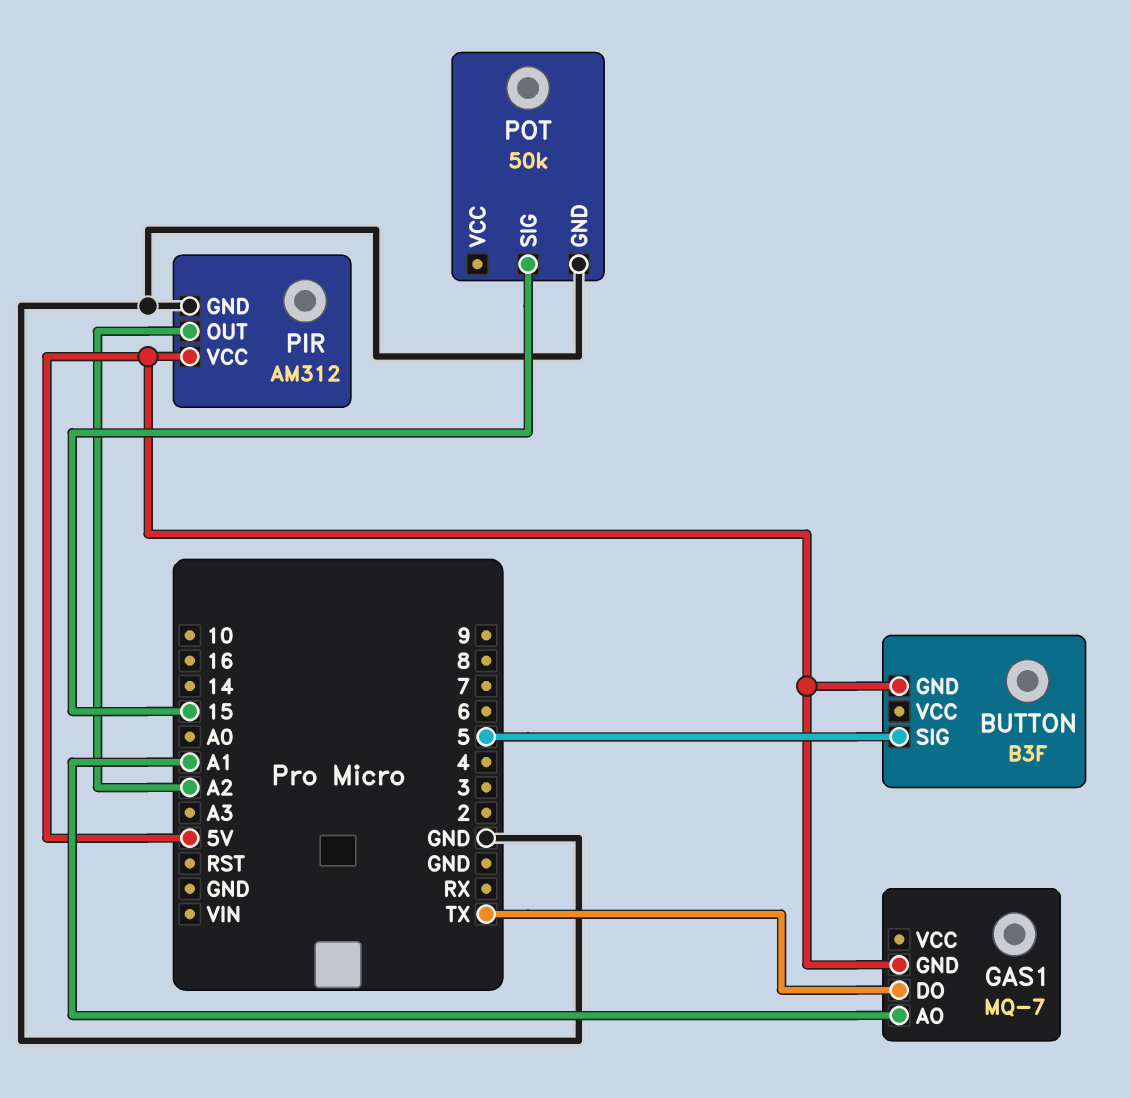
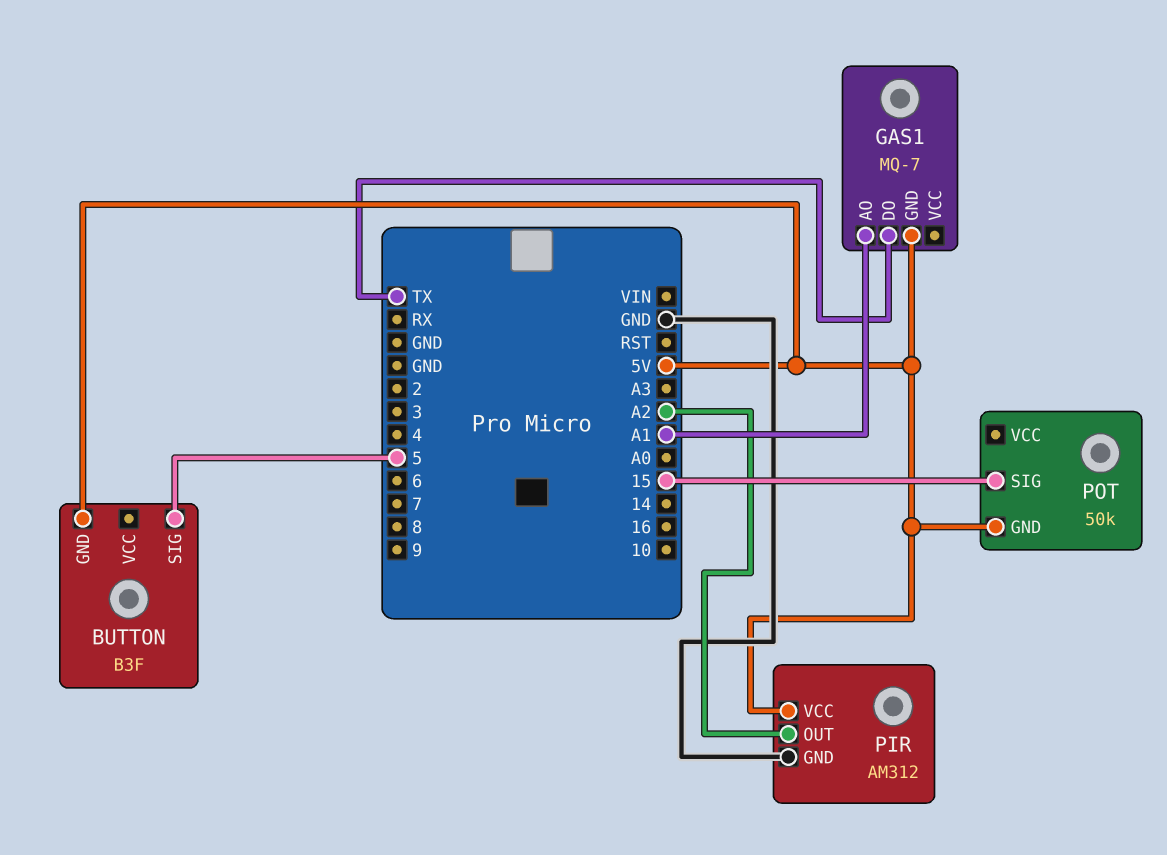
POT pin GND: GND -> 5V

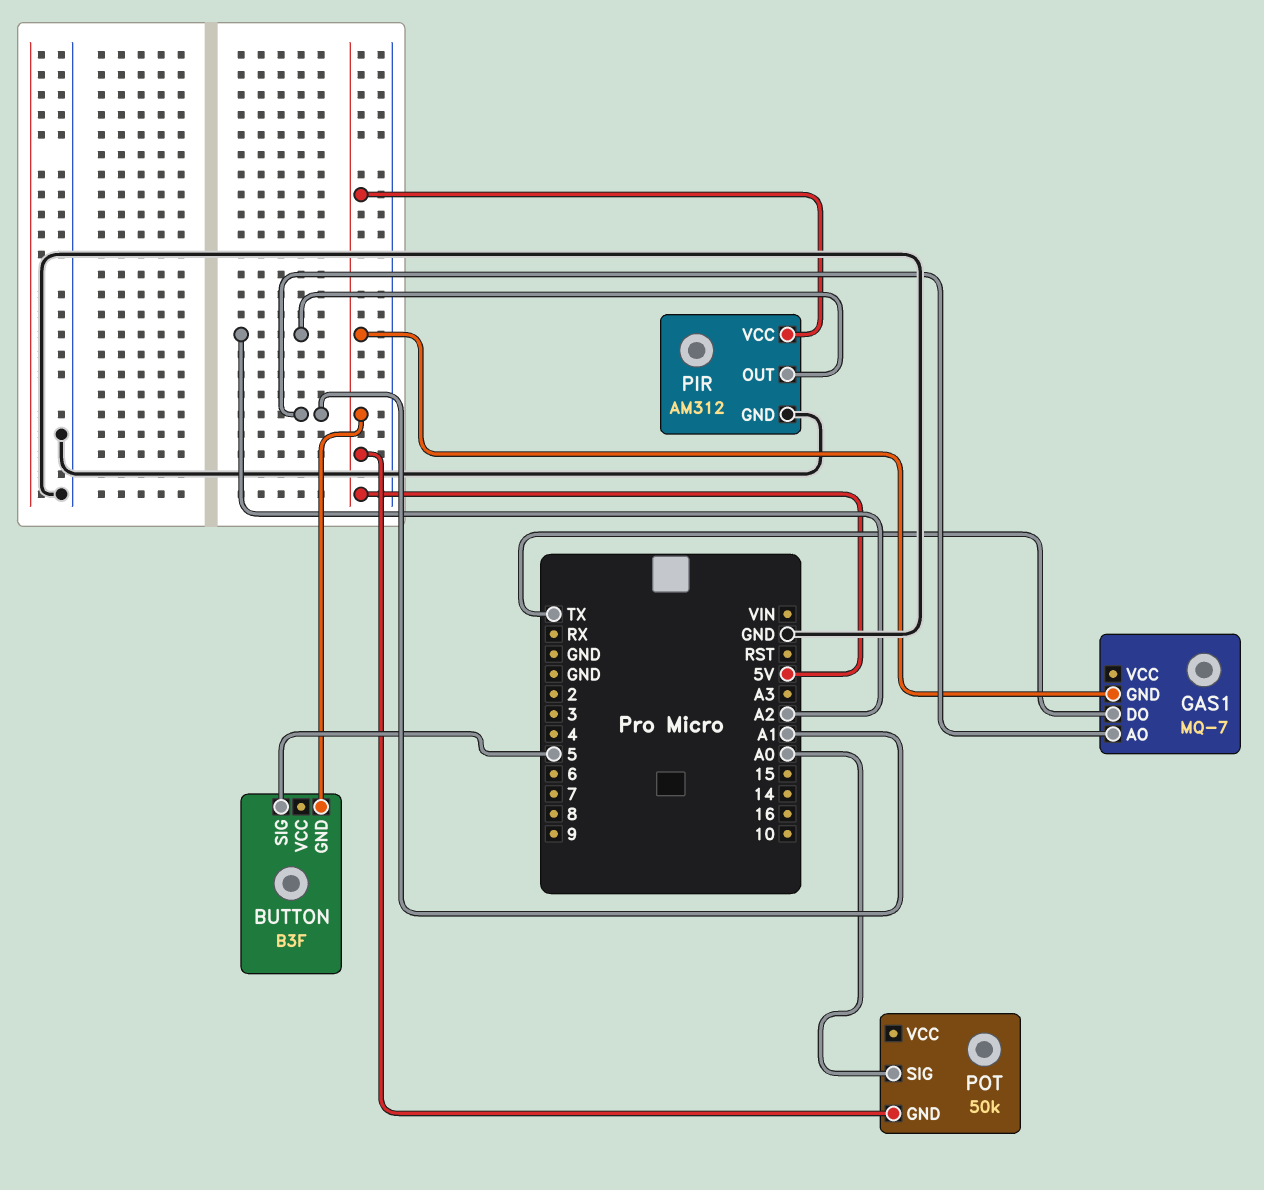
POT pin SIG: 15 -> A0

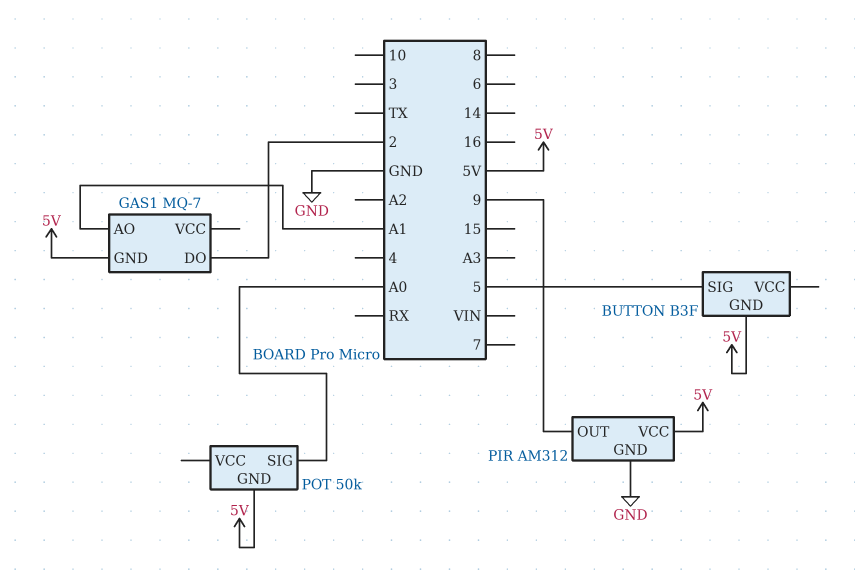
GAS1 pin DO: TX -> 2
PIR pin OUT: A2 -> 9

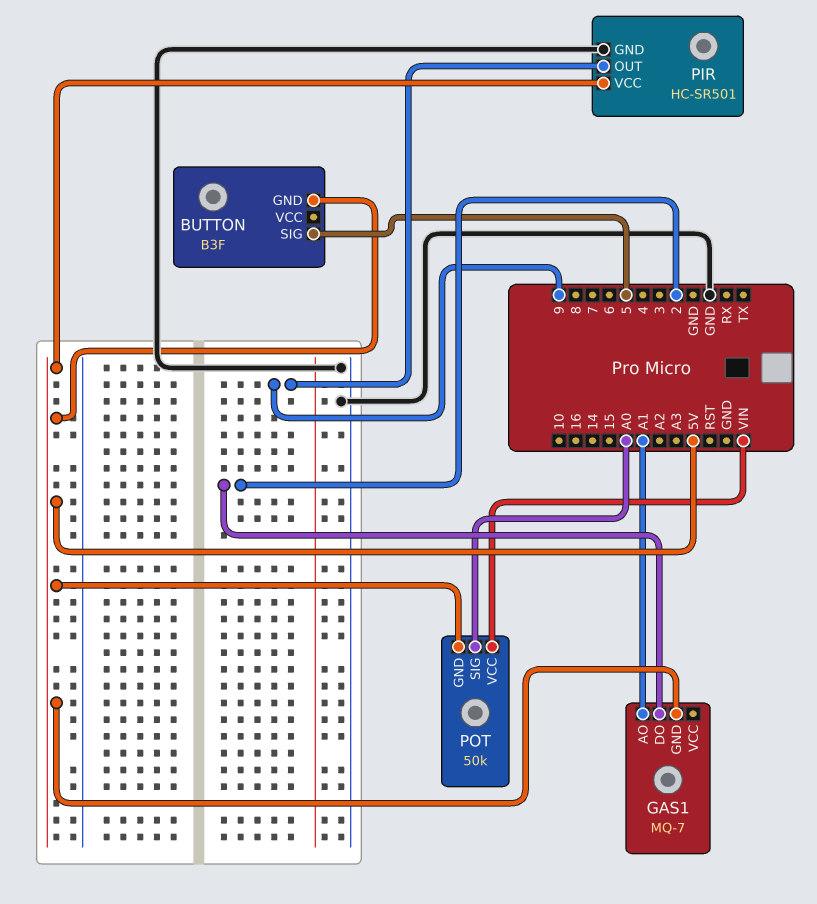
PIR: AM312 -> HC-SR501
POT pin VCC: none -> VIN

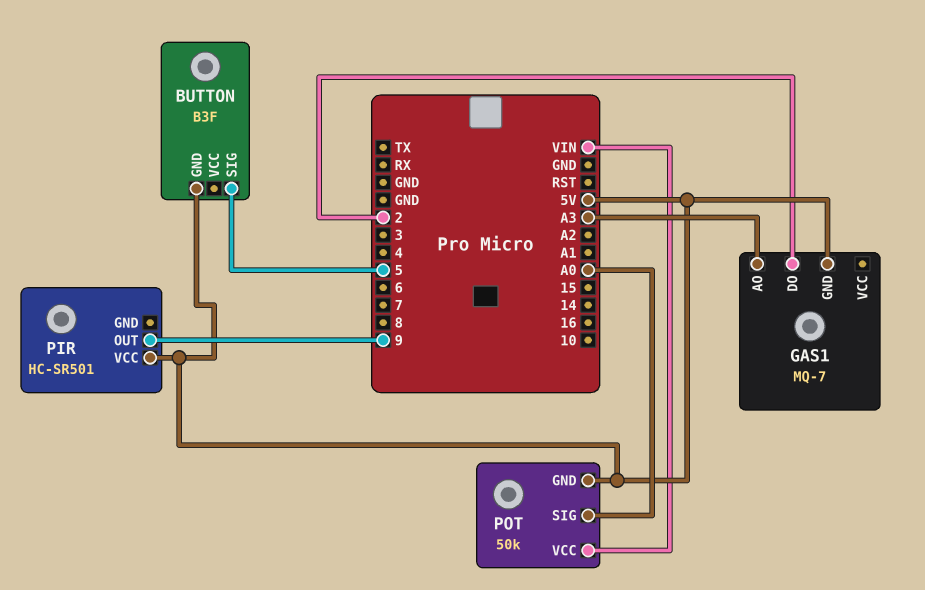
GAS1 pin AO: A1 -> A3
PIR pin GND: GND -> none

